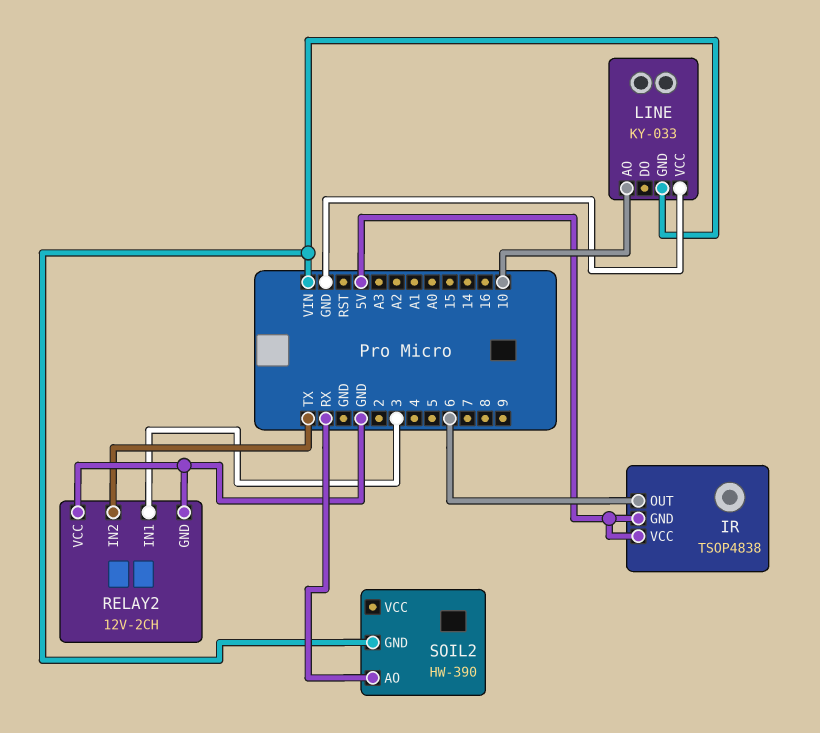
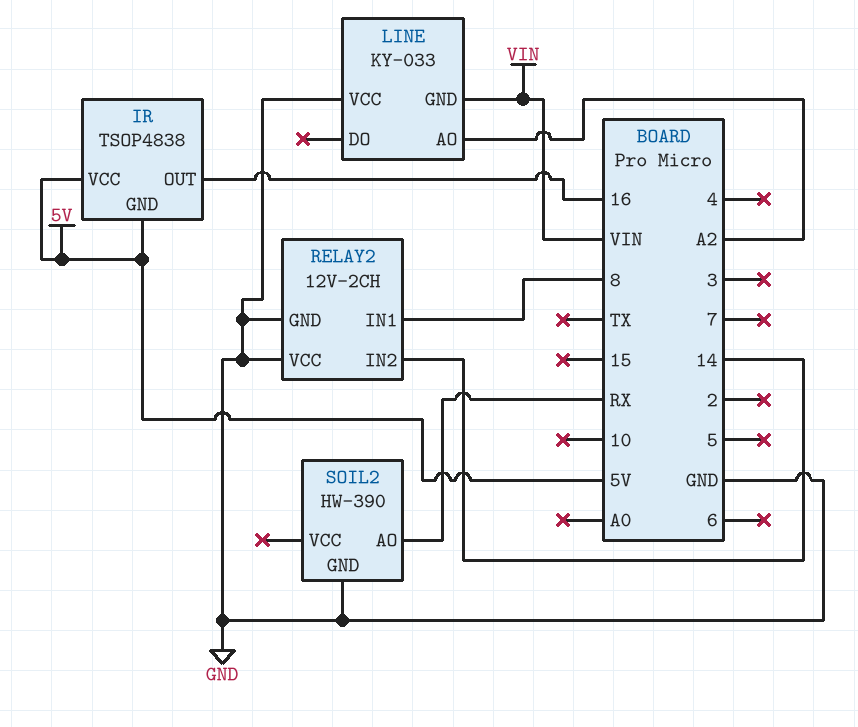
IR pin OUT: 6 -> 16
LINE pin AO: 10 -> A2
RELAY2 pin IN1: 3 -> 8
RELAY2 pin IN2: TX -> 14
SOIL2 pin GND: VIN -> GND

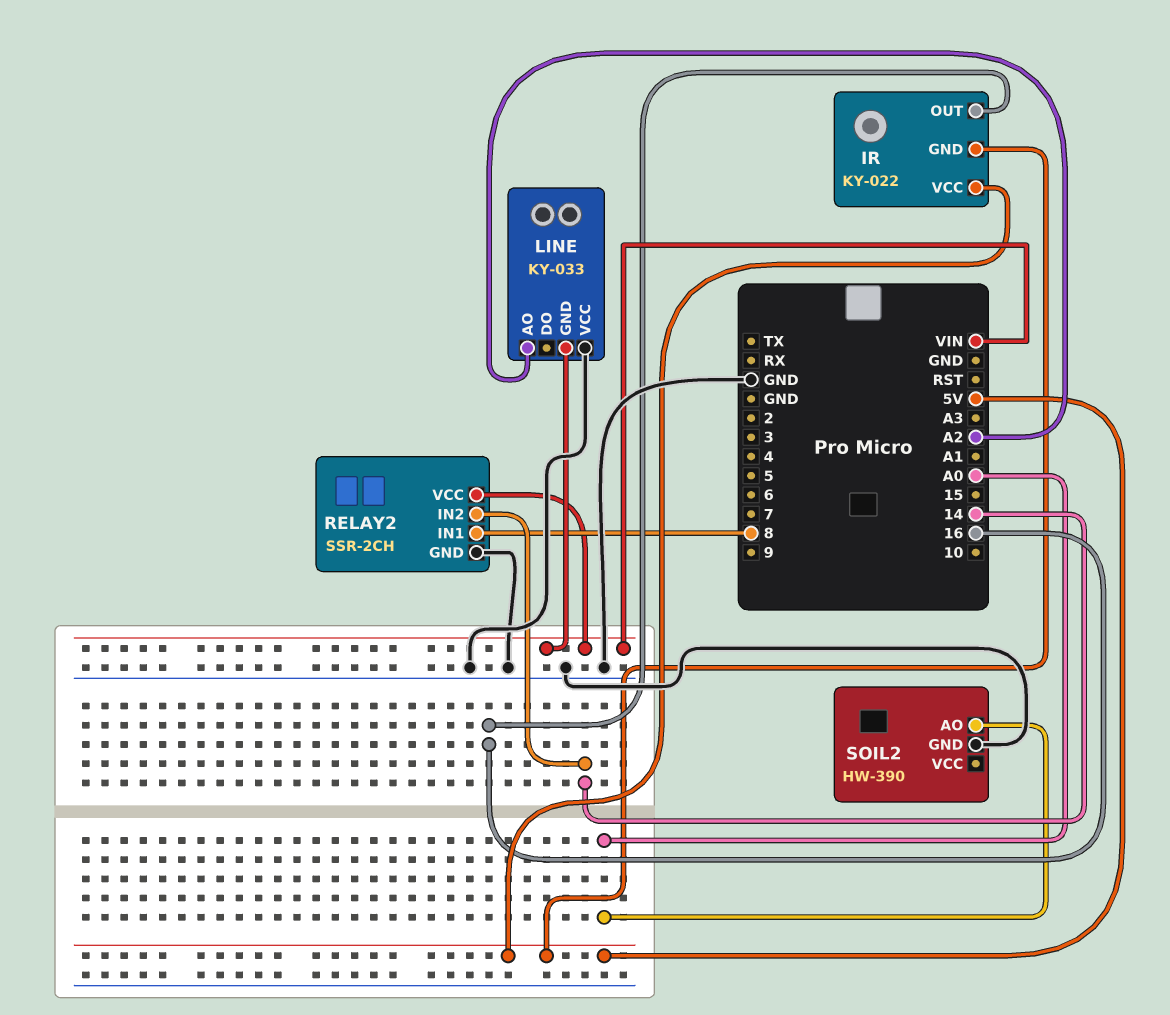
IR: TSOP4838 -> KY-022
RELAY2: 12V-2CH -> SSR-2CH
RELAY2 pin VCC: GND -> VIN
SOIL2 pin AO: RX -> A0

